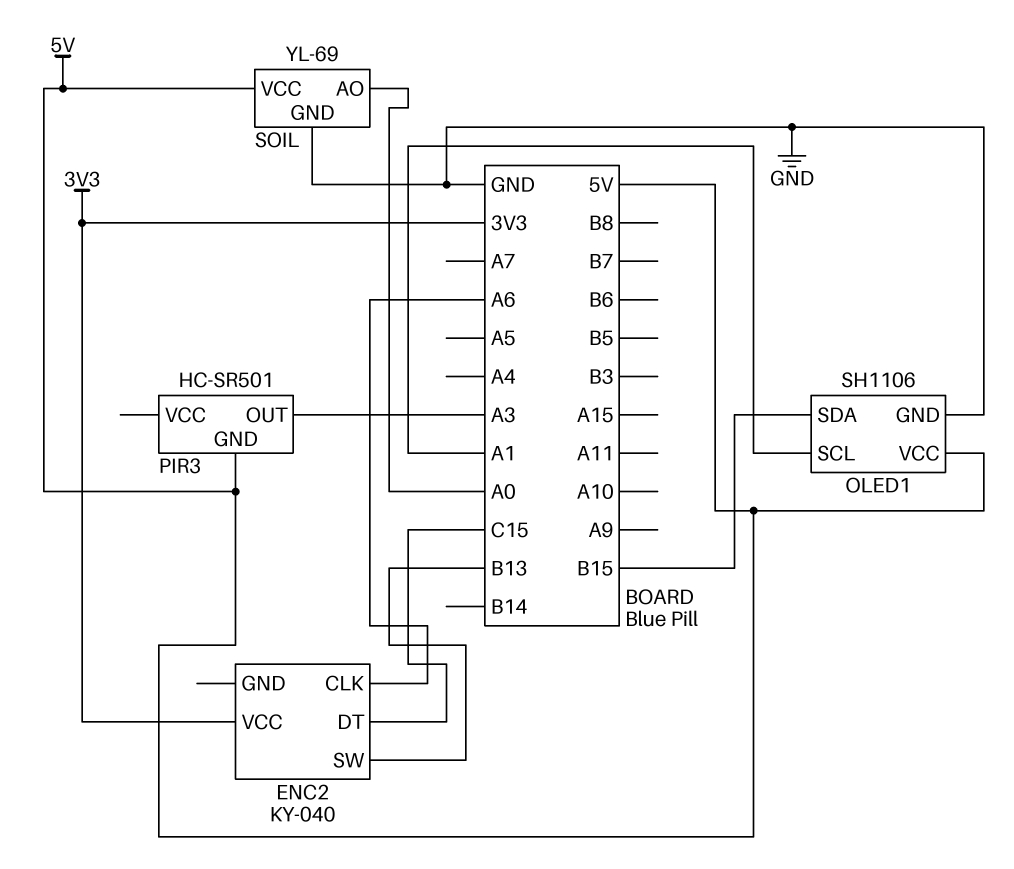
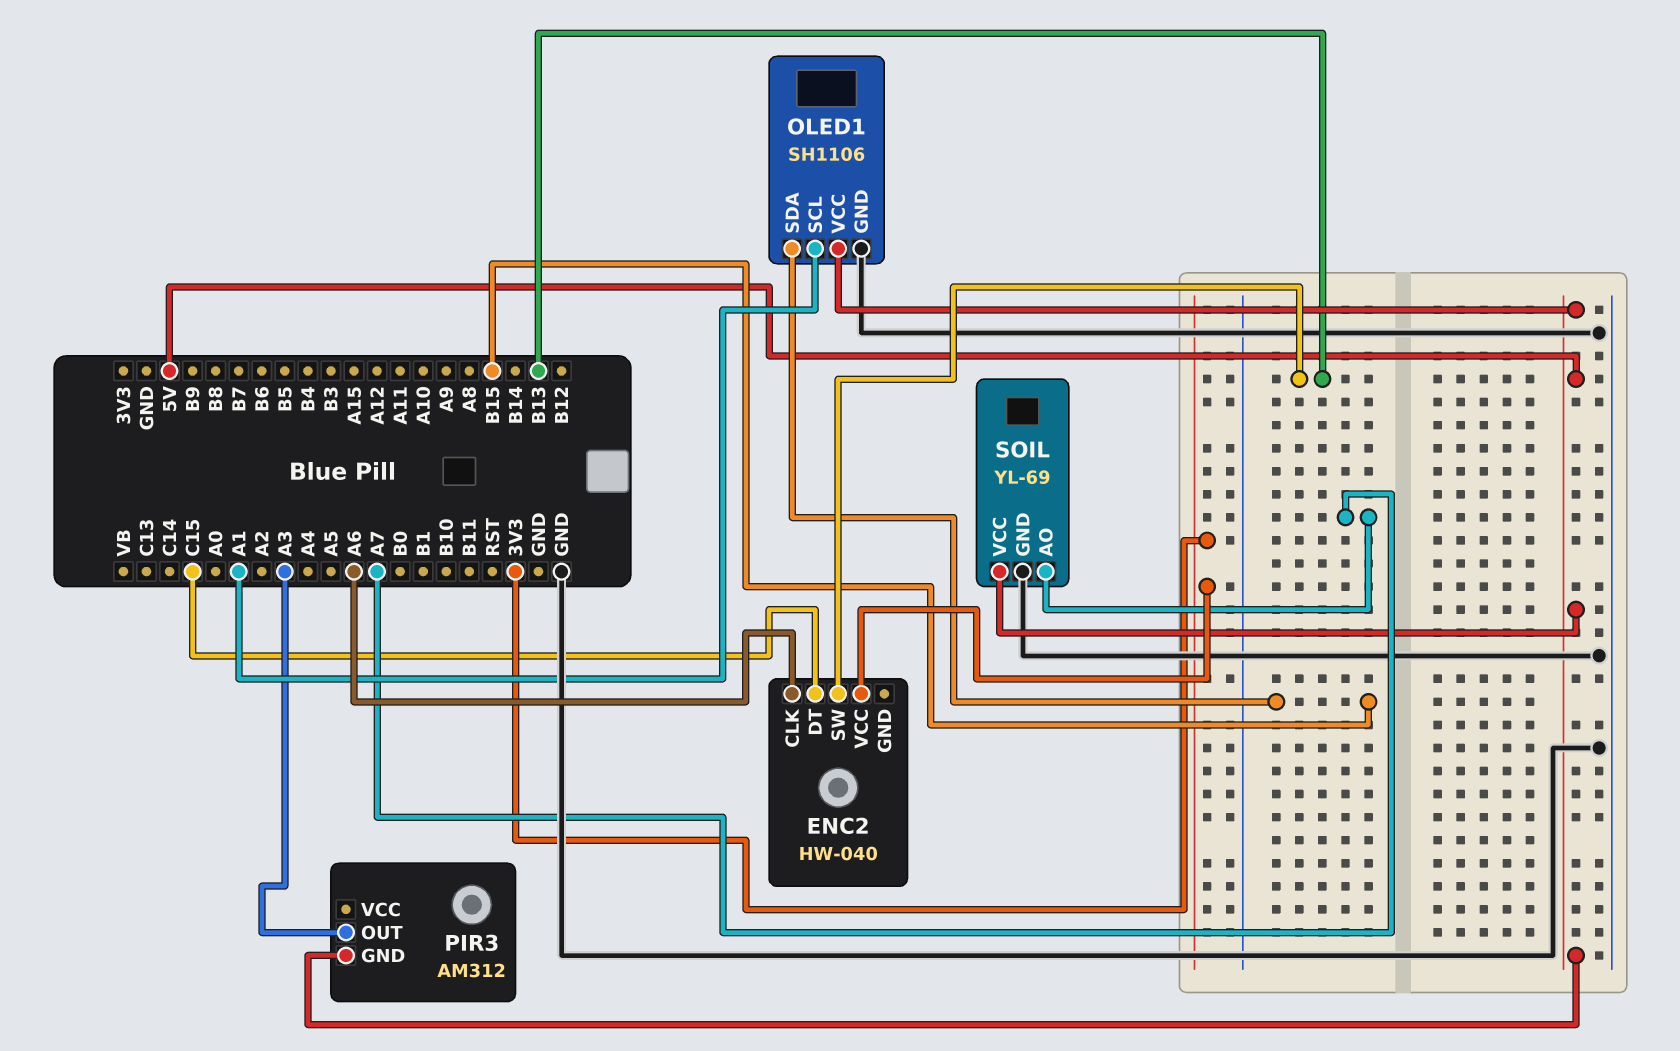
ENC2: KY-040 -> HW-040
PIR3: HC-SR501 -> AM312
SOIL pin AO: A0 -> A7

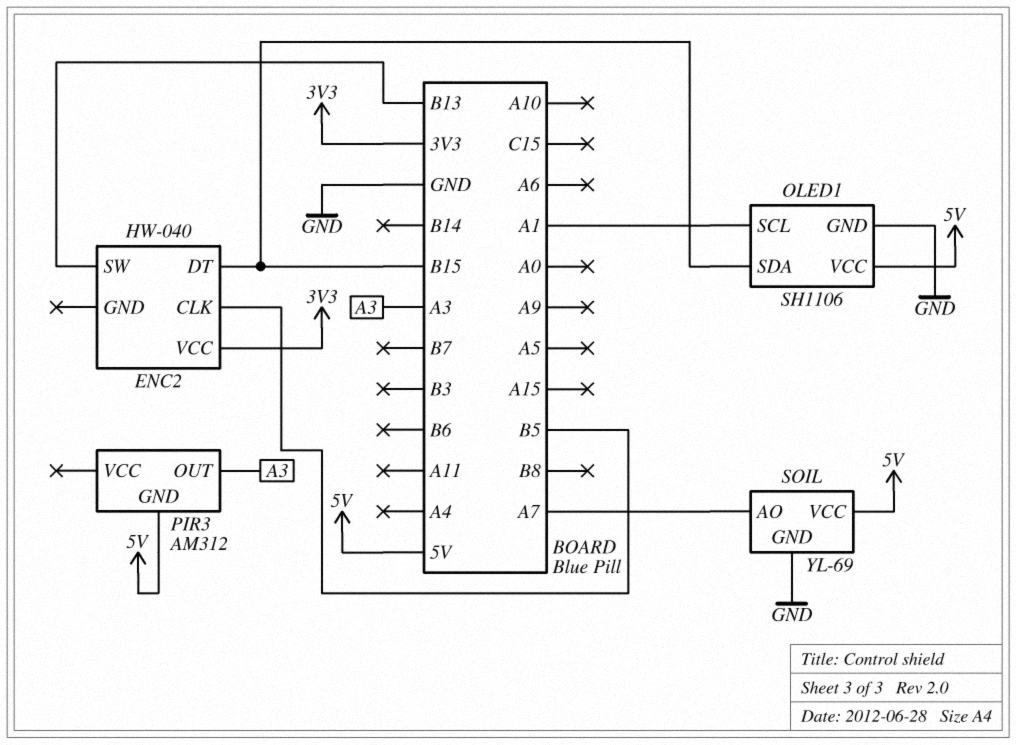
ENC2 pin CLK: A6 -> B5
ENC2 pin DT: C15 -> B15

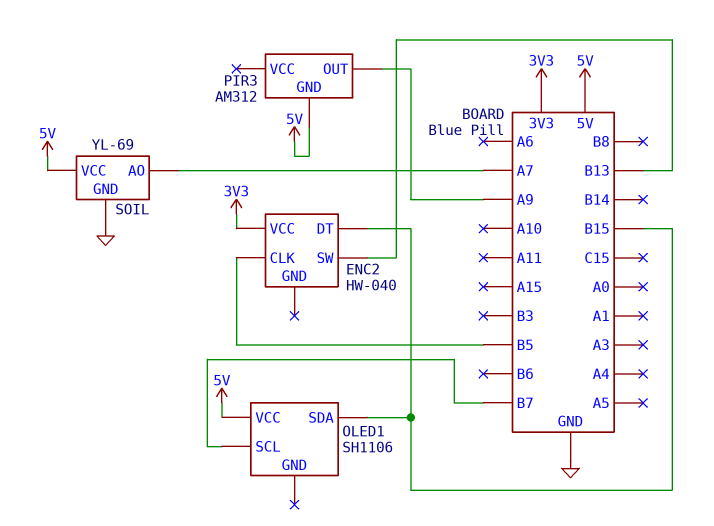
OLED1 pin GND: GND -> none
OLED1 pin SCL: A1 -> B7
PIR3 pin OUT: A3 -> A9

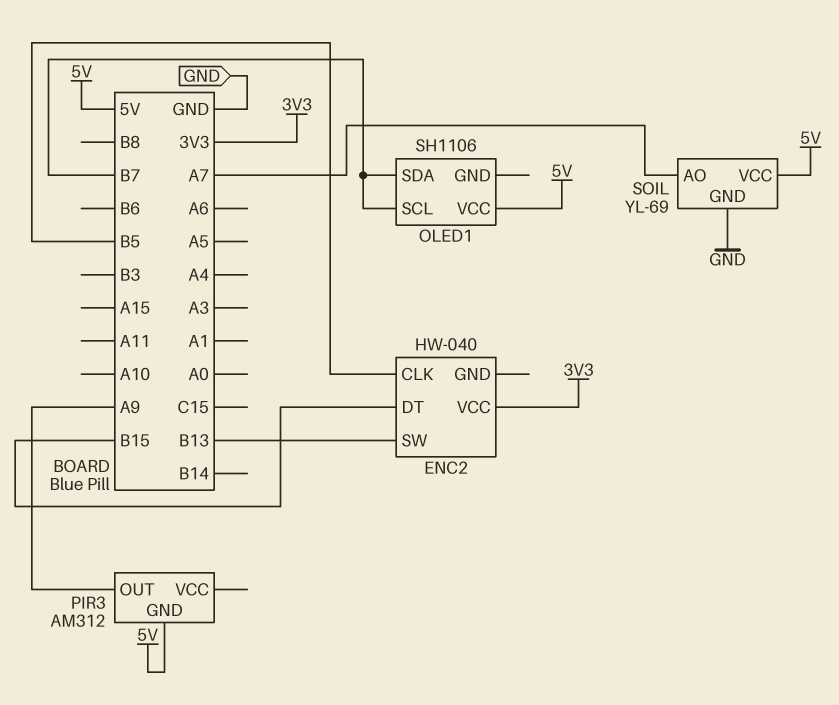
OLED1 pin SDA: B15 -> B7

